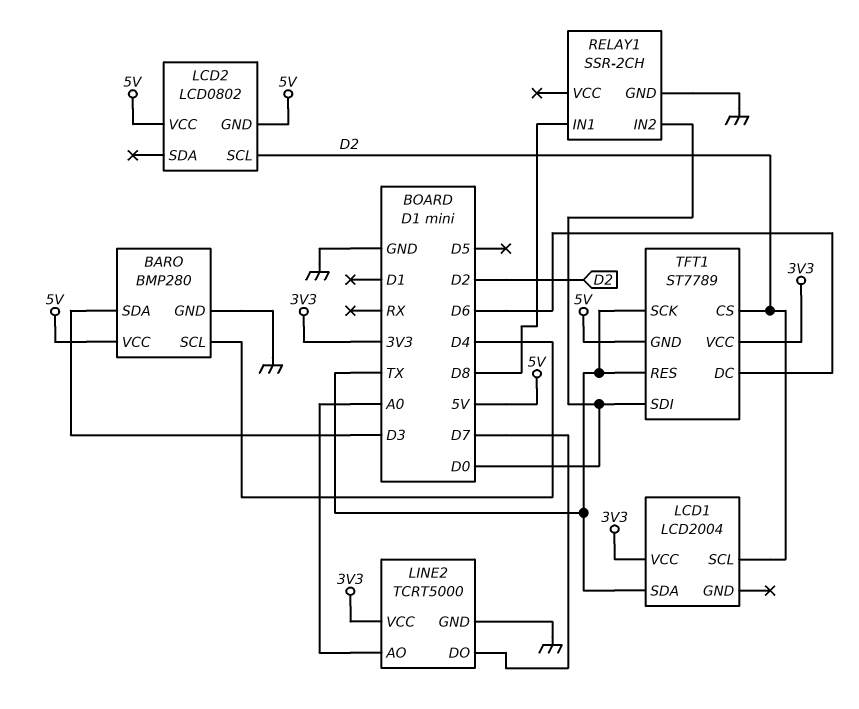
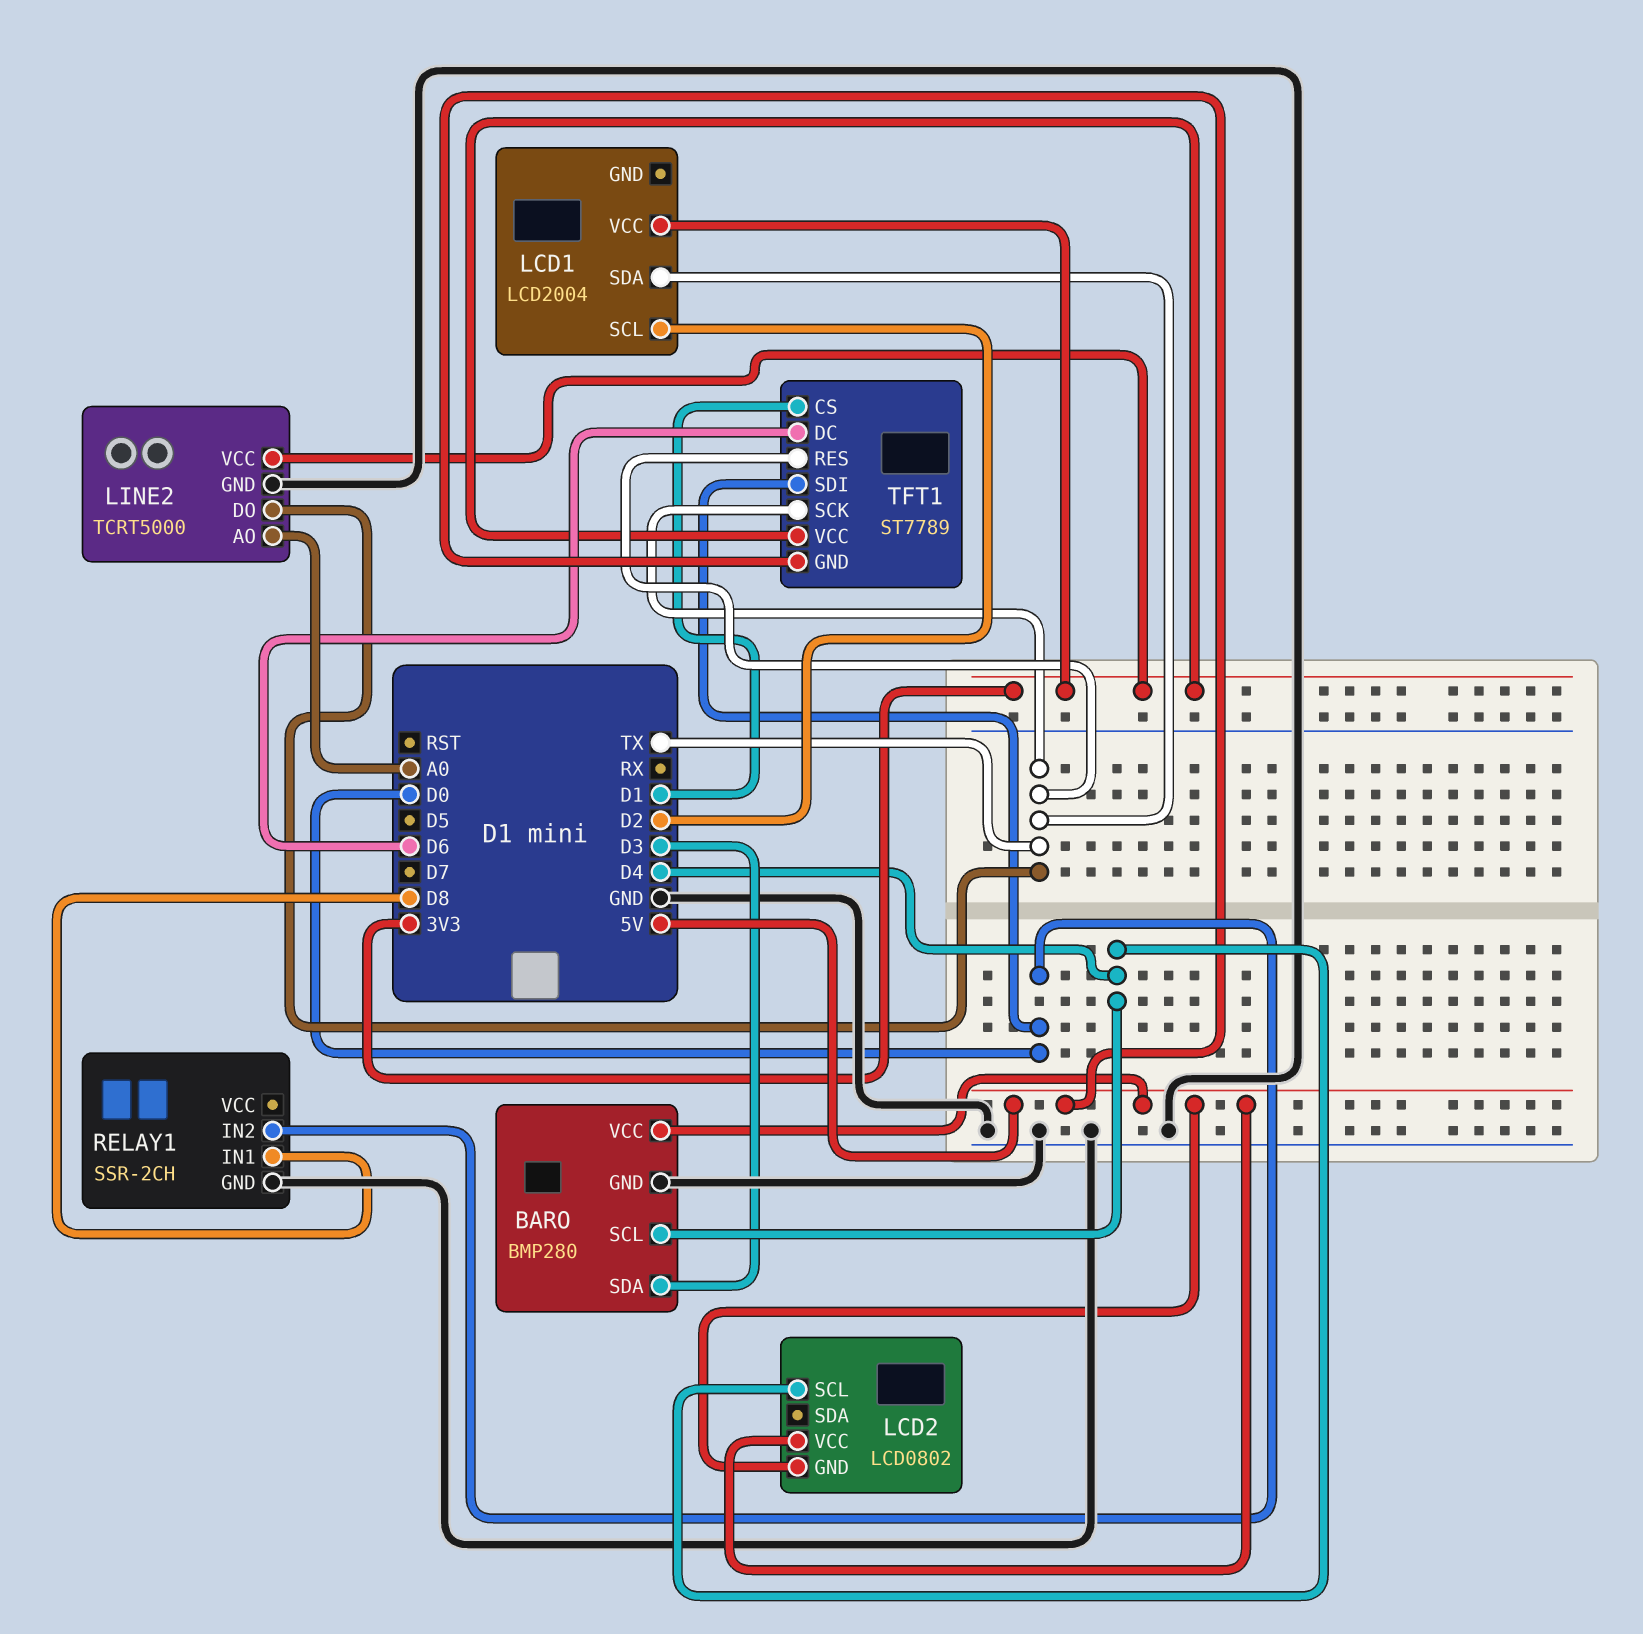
LCD2 pin SCL: D2 -> D4
LINE2 pin DO: D7 -> TX
TFT1 pin CS: D2 -> D1

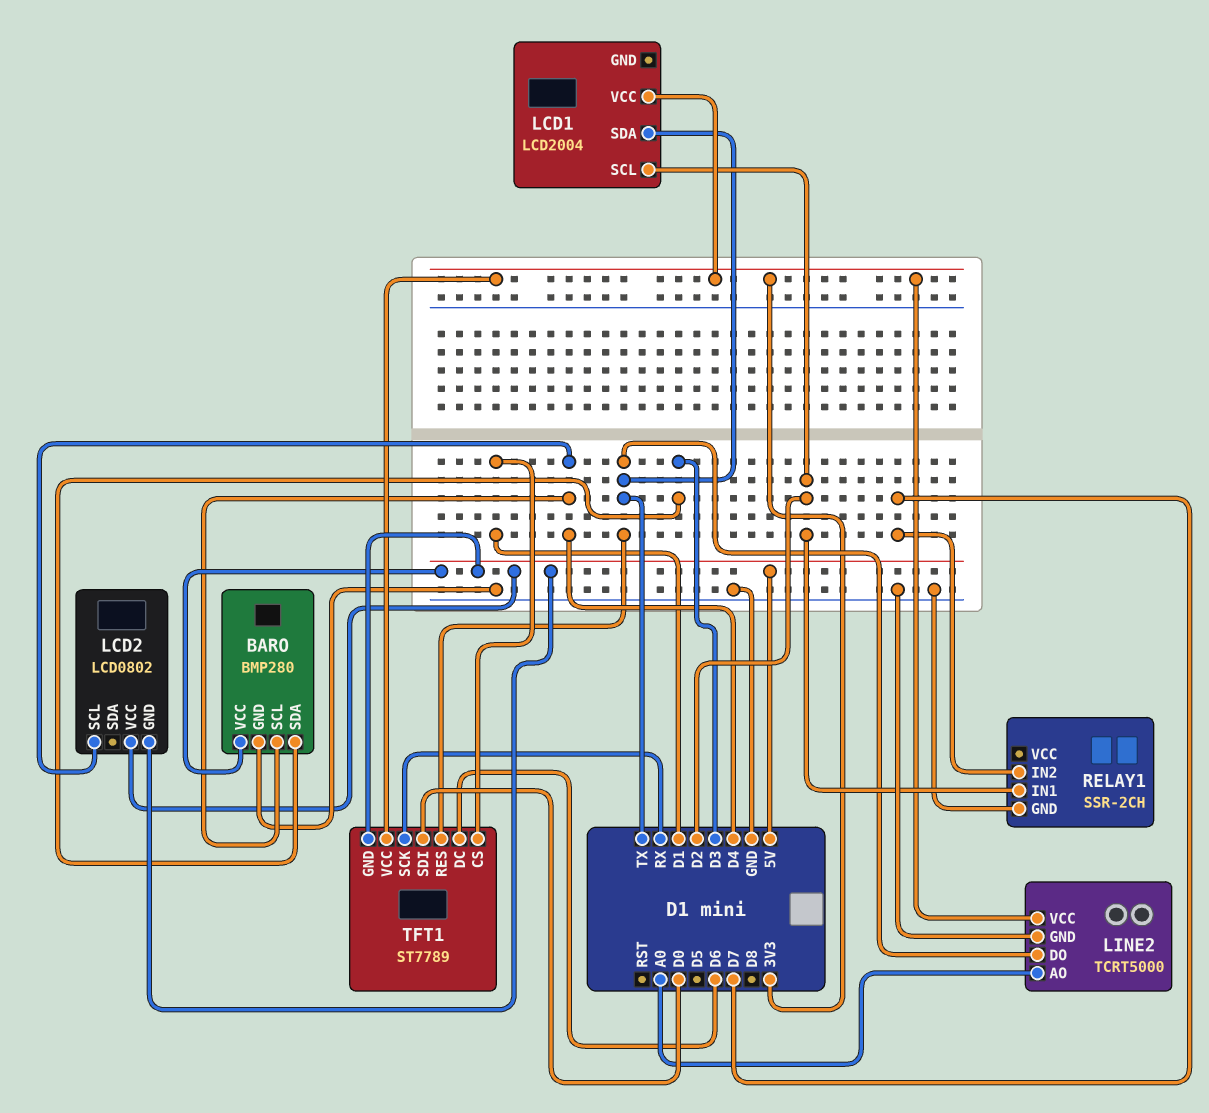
RELAY1 pin IN1: D8 -> D2
RELAY1 pin IN2: D0 -> D7
TFT1 pin SCK: TX -> RX

